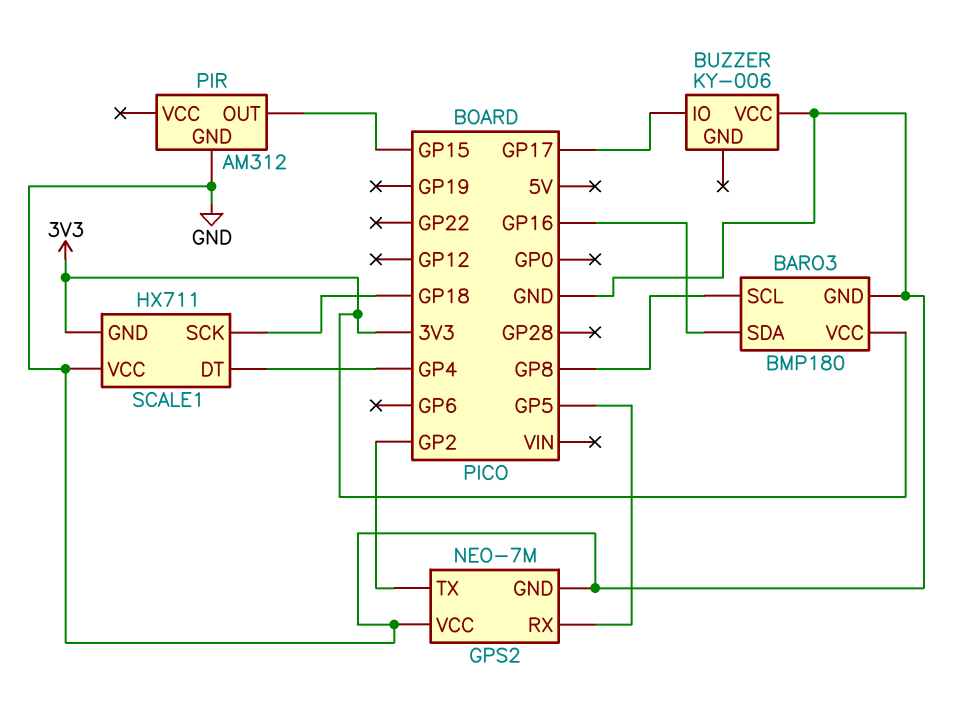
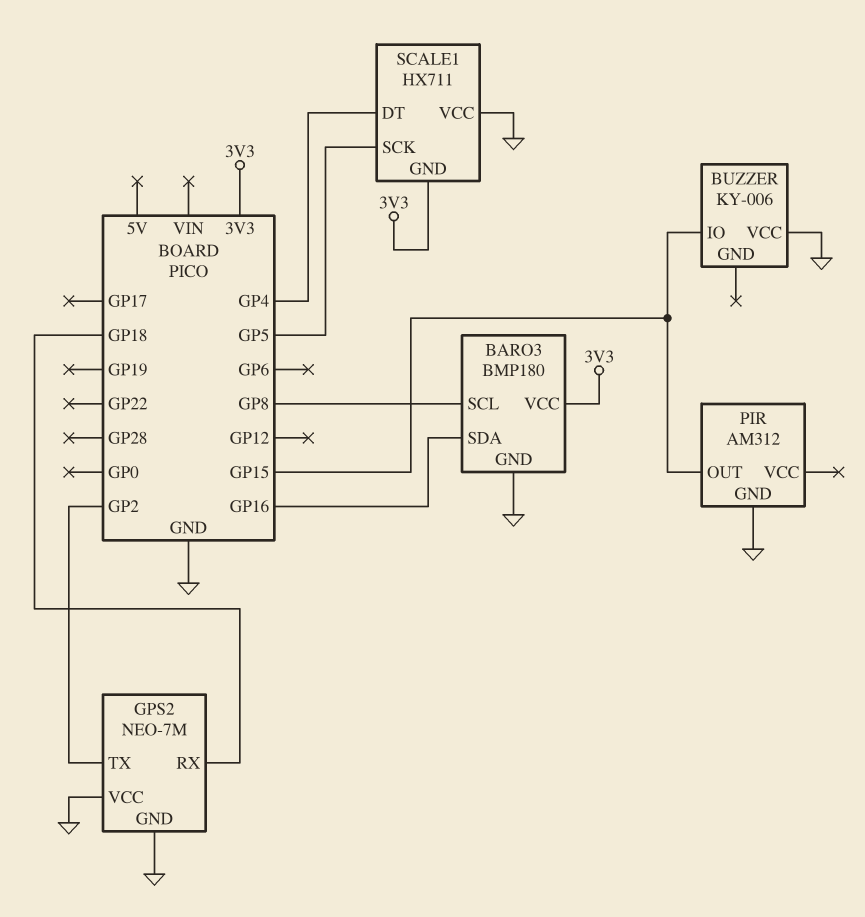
BUZZER pin IO: GP17 -> GP15
GPS2 pin RX: GP5 -> GP18
SCALE1 pin SCK: GP18 -> GP5

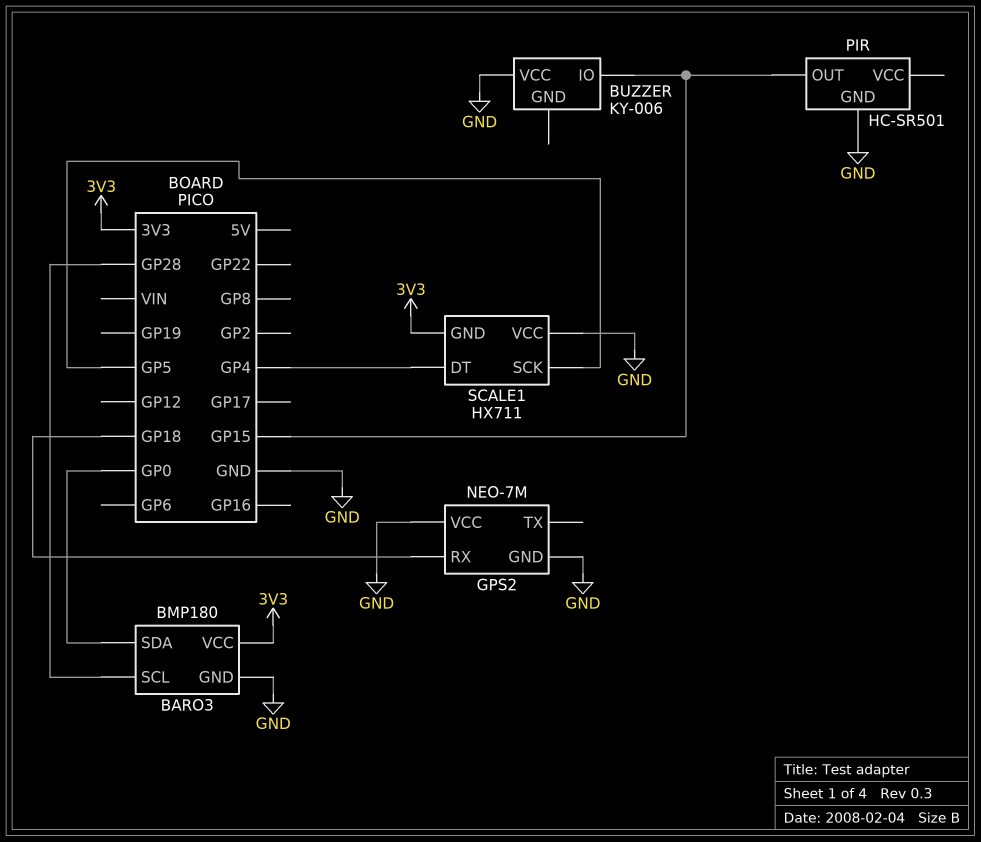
BARO3 pin SCL: GP8 -> GP28
BARO3 pin SDA: GP16 -> GP0
GPS2 pin TX: GP2 -> none
PIR: AM312 -> HC-SR501

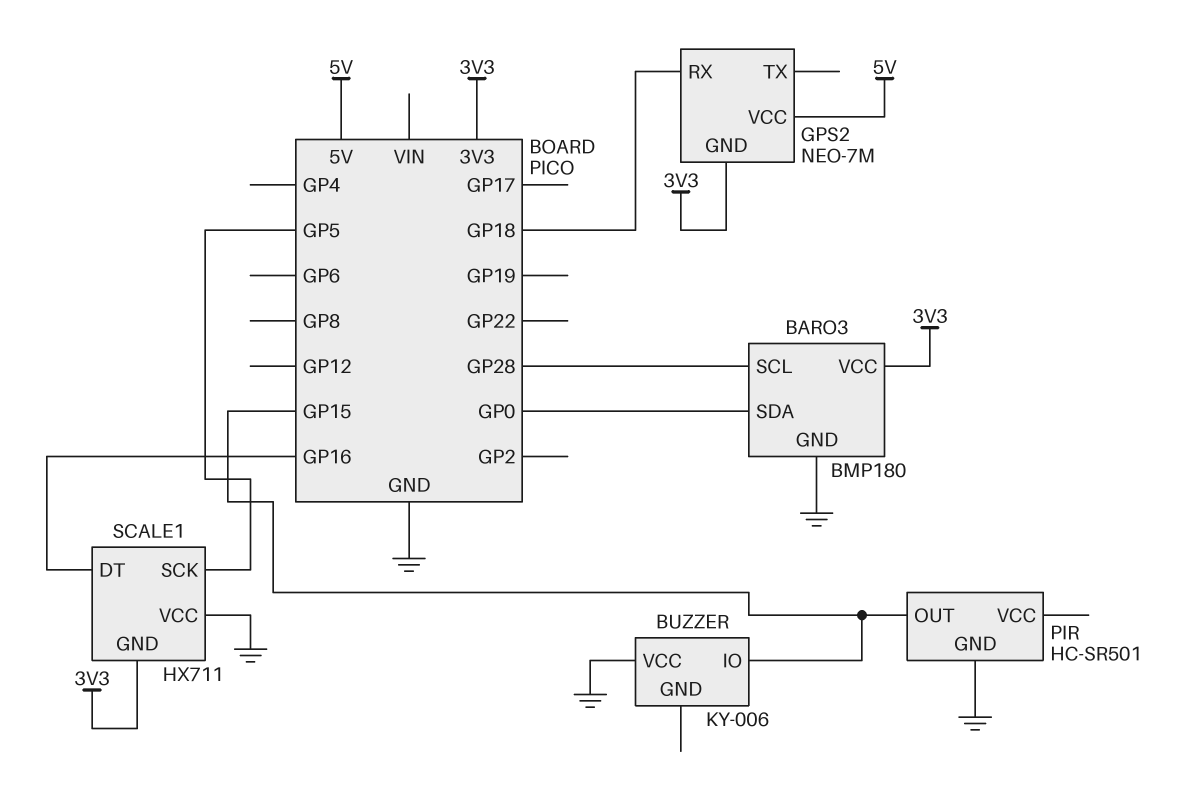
GPS2 pin GND: GND -> 3V3
GPS2 pin VCC: GND -> 5V
SCALE1 pin DT: GP4 -> GP16

